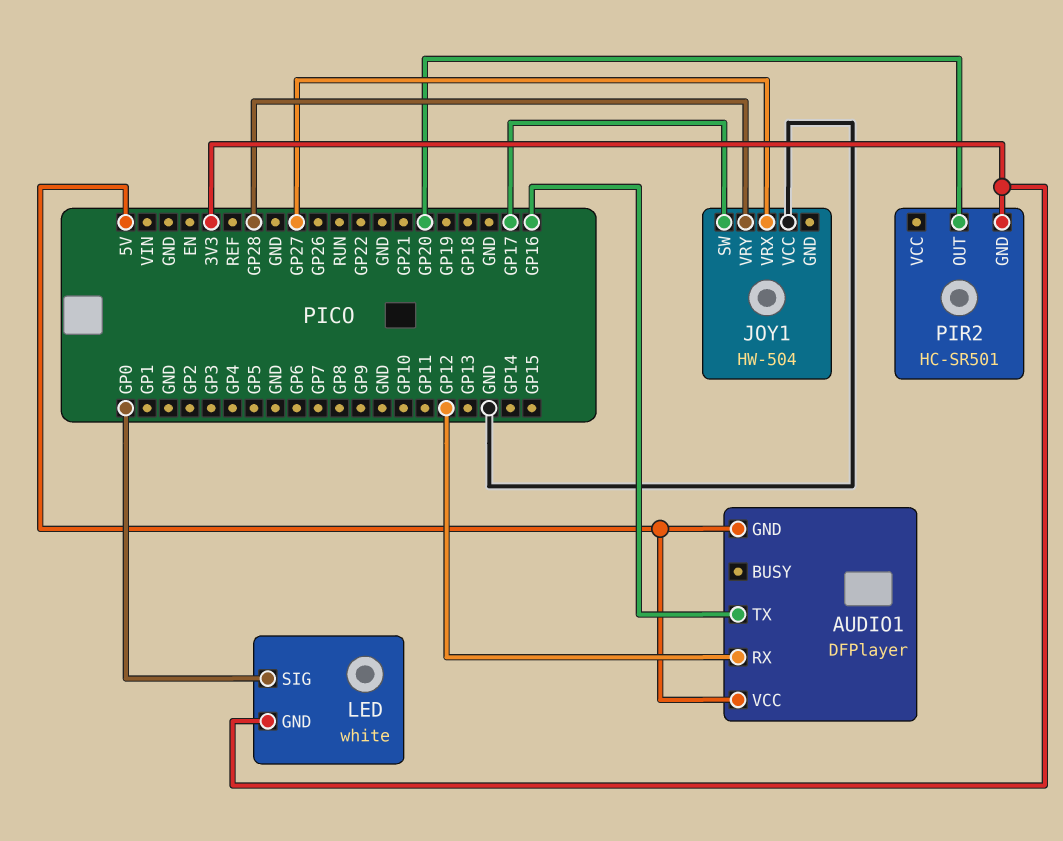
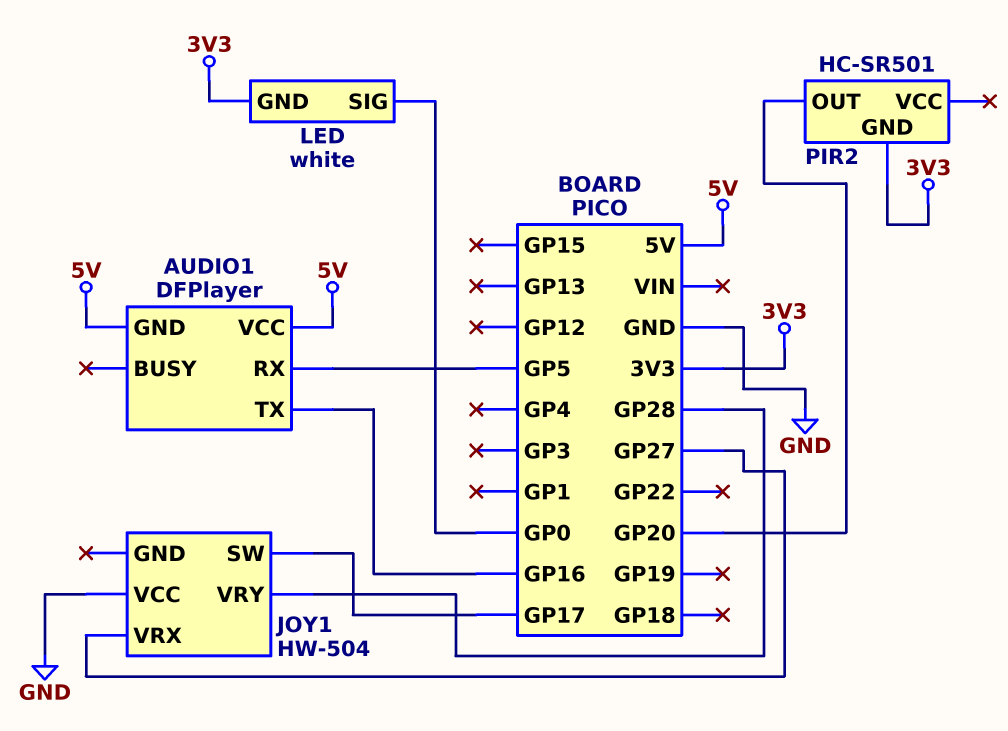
AUDIO1 pin RX: GP12 -> GP5

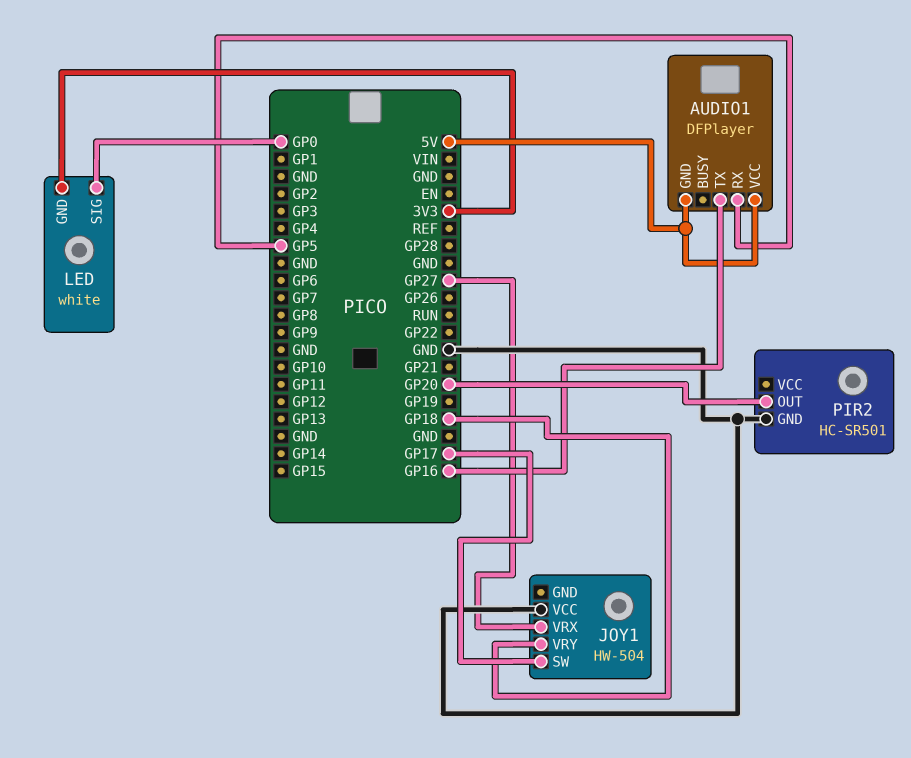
JOY1 pin VRY: GP28 -> GP18
PIR2 pin GND: 3V3 -> GND

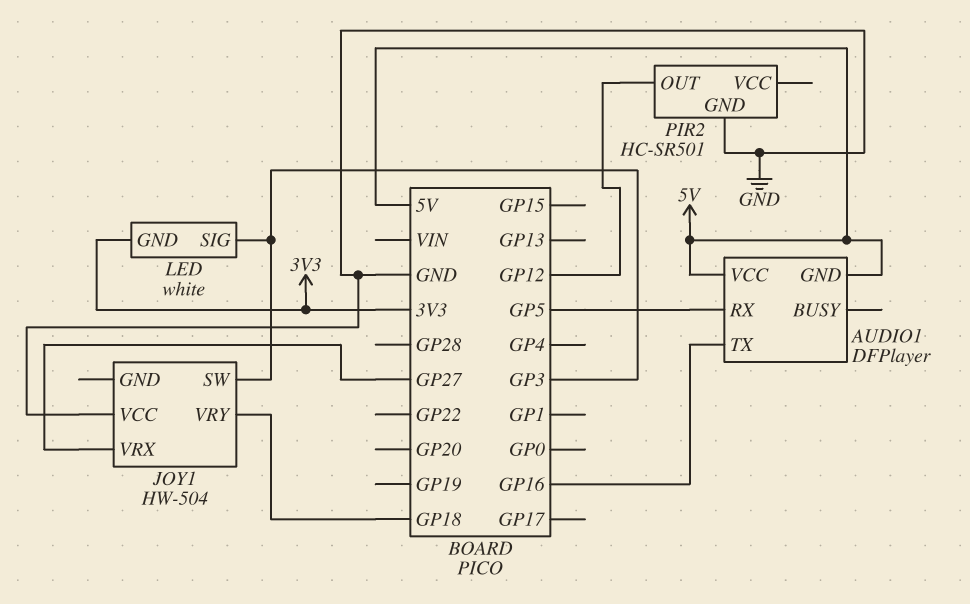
JOY1 pin SW: GP17 -> GP3
LED pin SIG: GP0 -> GP3
PIR2 pin OUT: GP20 -> GP12

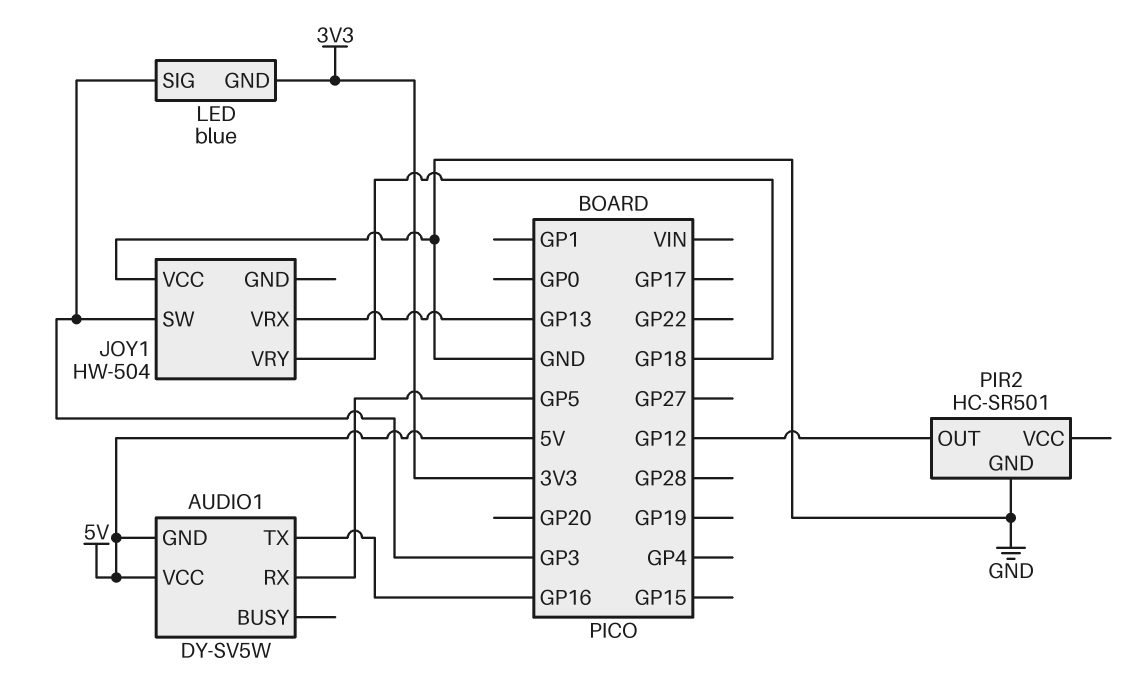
AUDIO1: DFPlayer -> DY-SV5W
JOY1 pin VRX: GP27 -> GP13
LED: white -> blue

